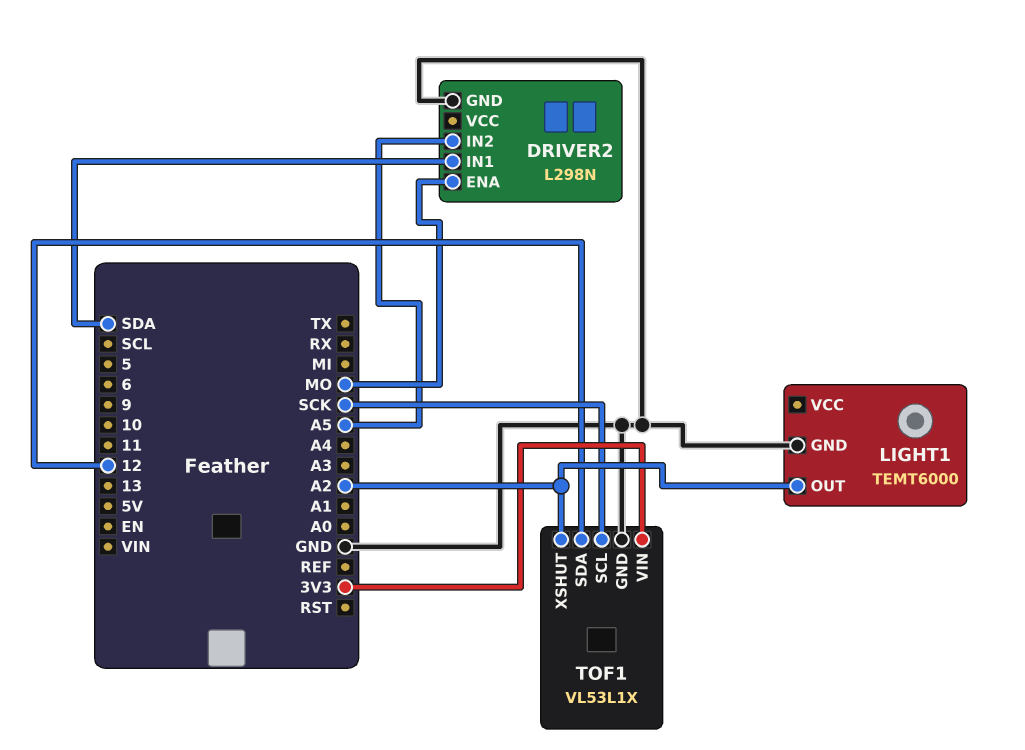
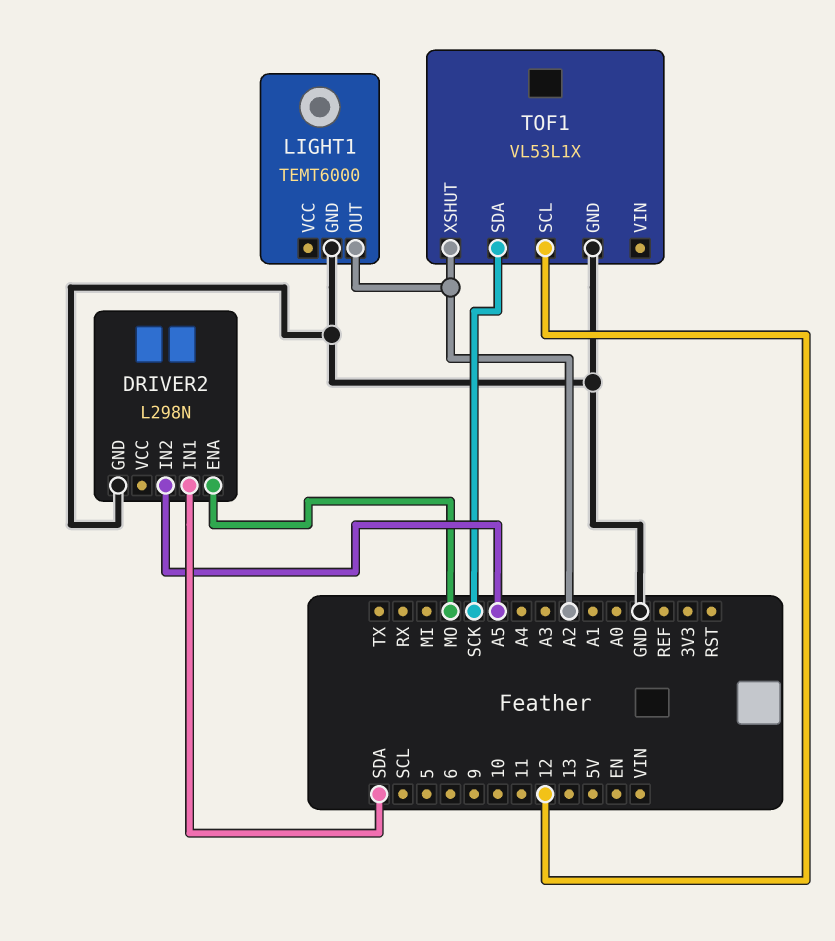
TOF1 pin SCL: SCK -> 12
TOF1 pin SDA: 12 -> SCK
TOF1 pin VIN: 3V3 -> none

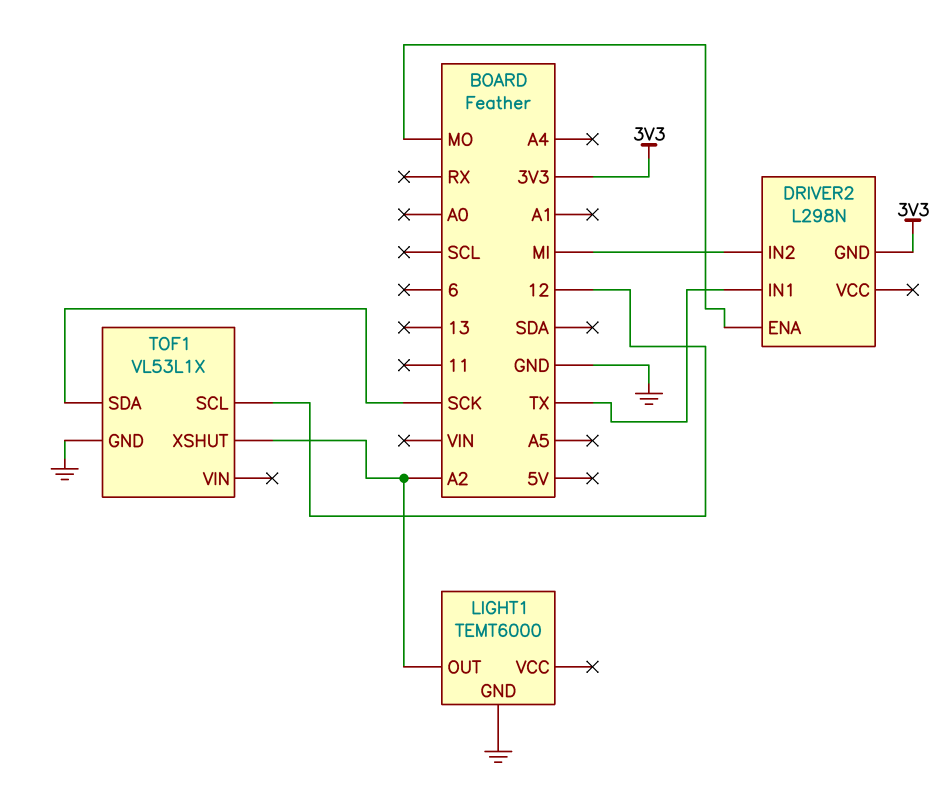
DRIVER2 pin GND: GND -> 3V3
DRIVER2 pin IN1: SDA -> TX
DRIVER2 pin IN2: A5 -> MI

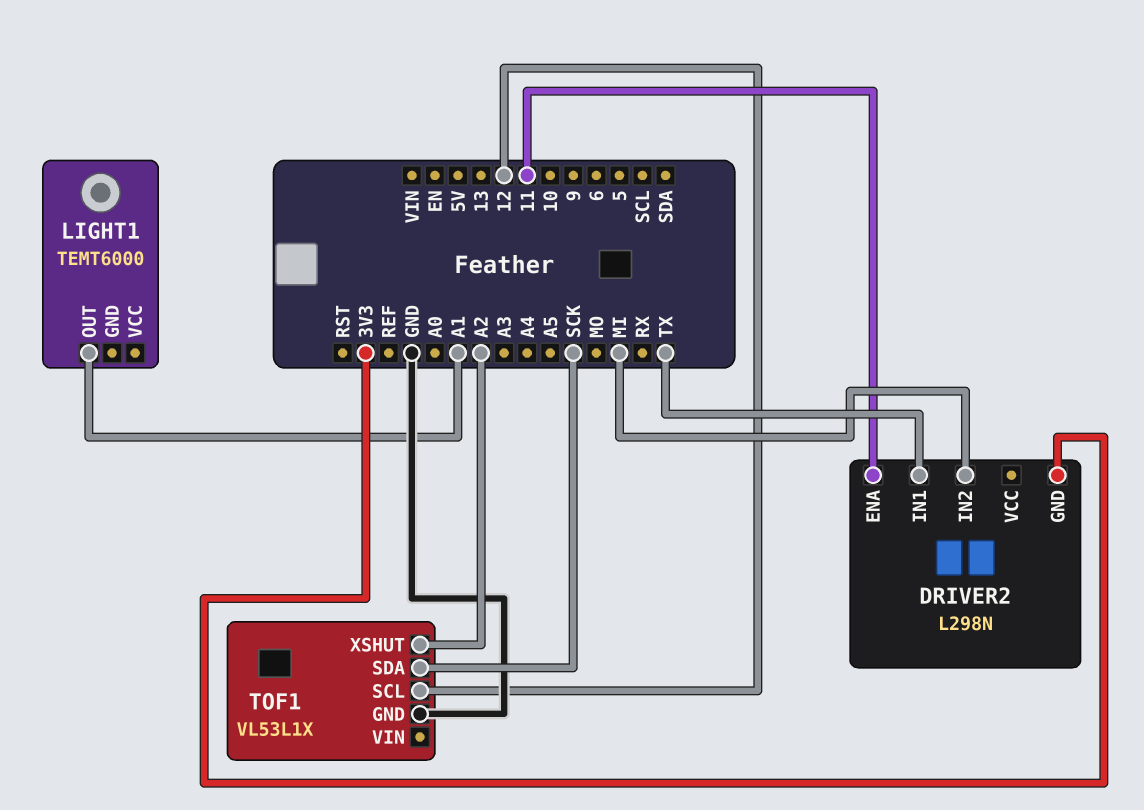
DRIVER2 pin ENA: MO -> 11
LIGHT1 pin GND: GND -> none
LIGHT1 pin OUT: A2 -> A1

